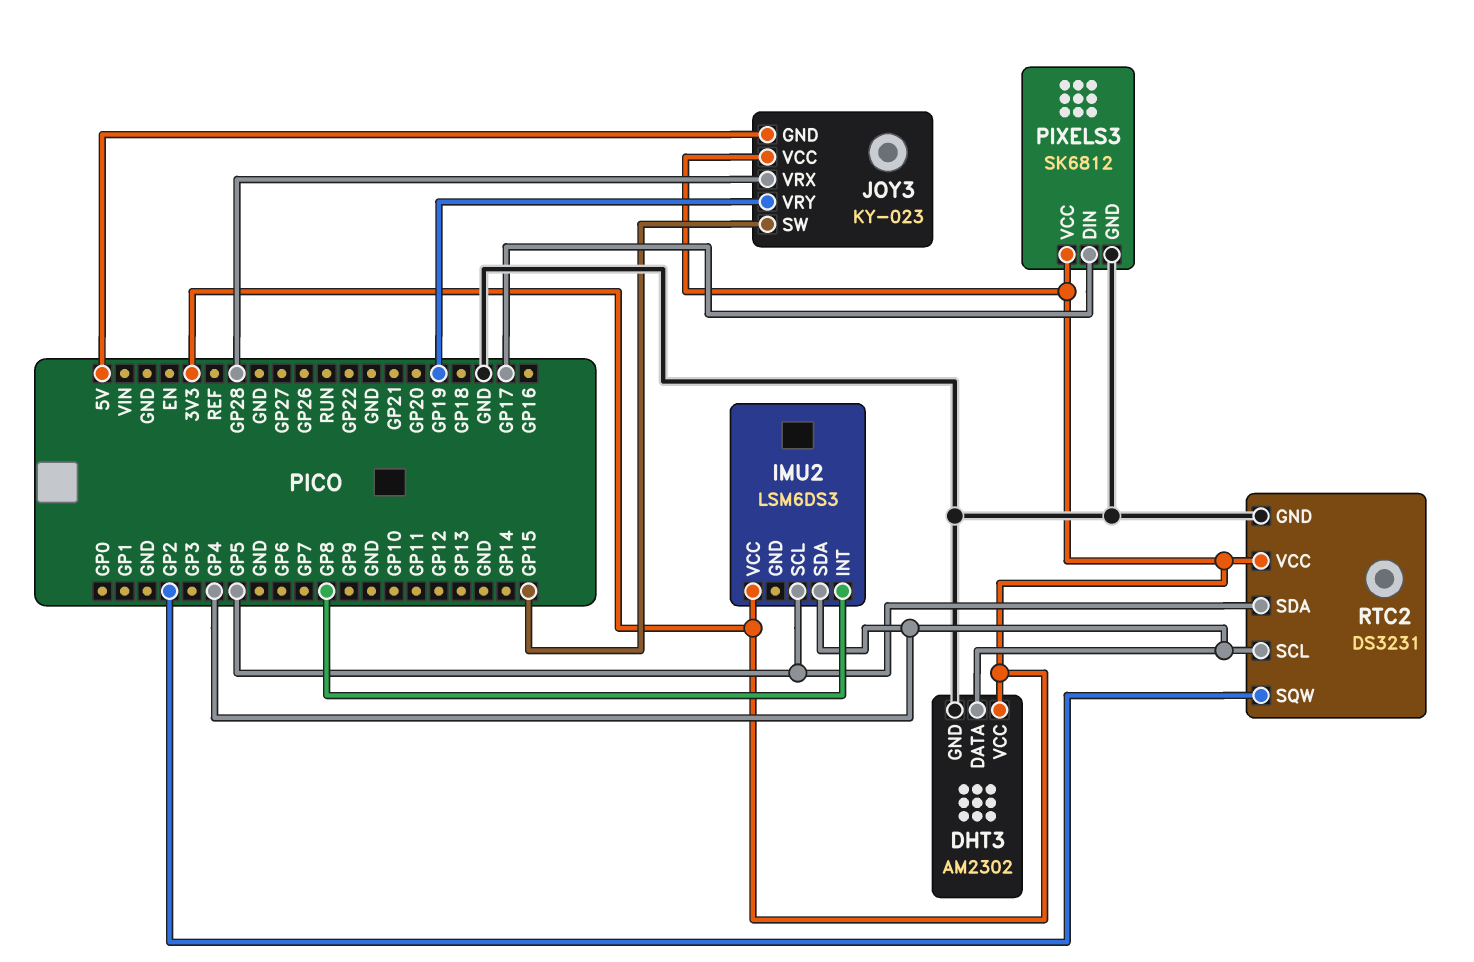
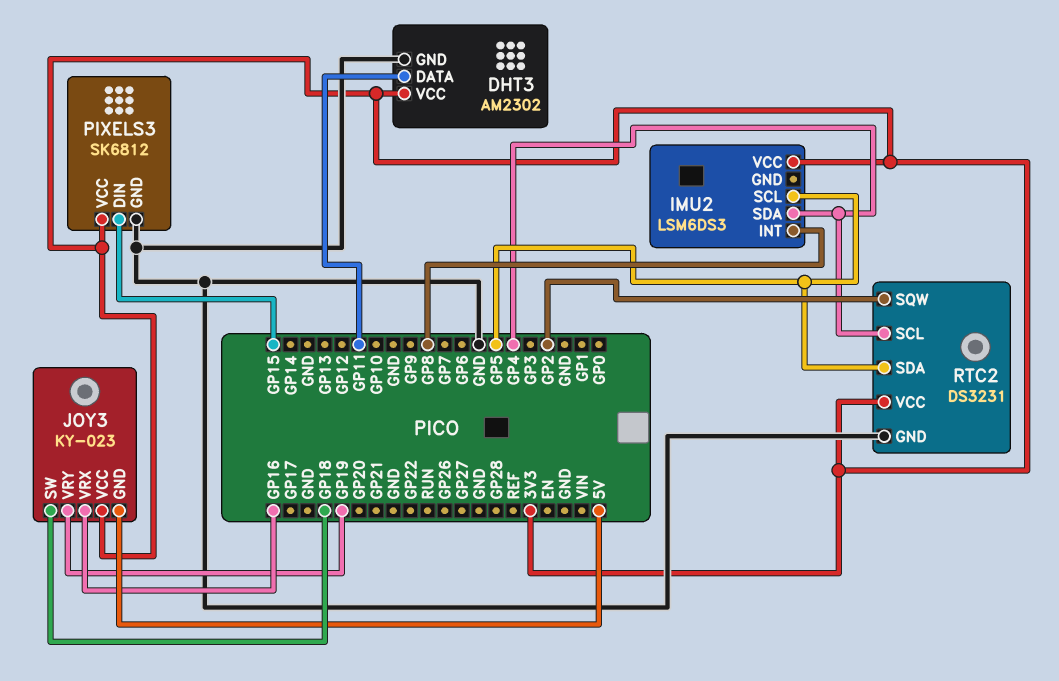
DHT3 pin DATA: GP4 -> GP11
JOY3 pin SW: GP15 -> GP18
JOY3 pin VRX: GP28 -> GP16
PIXELS3 pin DIN: GP17 -> GP15

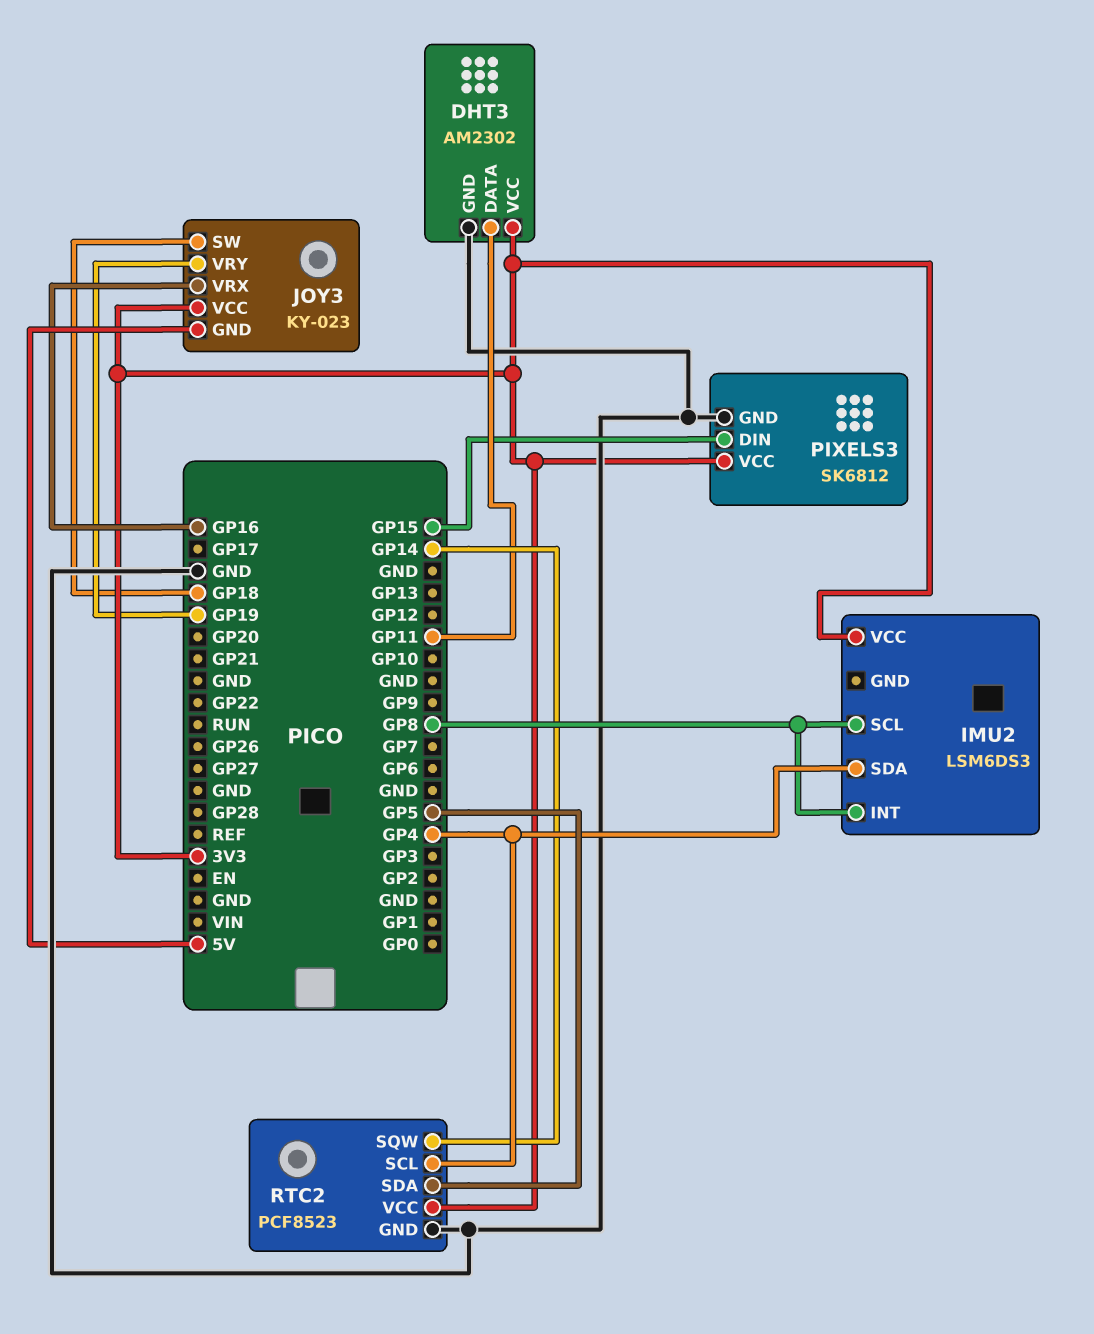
IMU2 pin SCL: GP5 -> GP8
RTC2: DS3231 -> PCF8523
RTC2 pin SQW: GP2 -> GP14

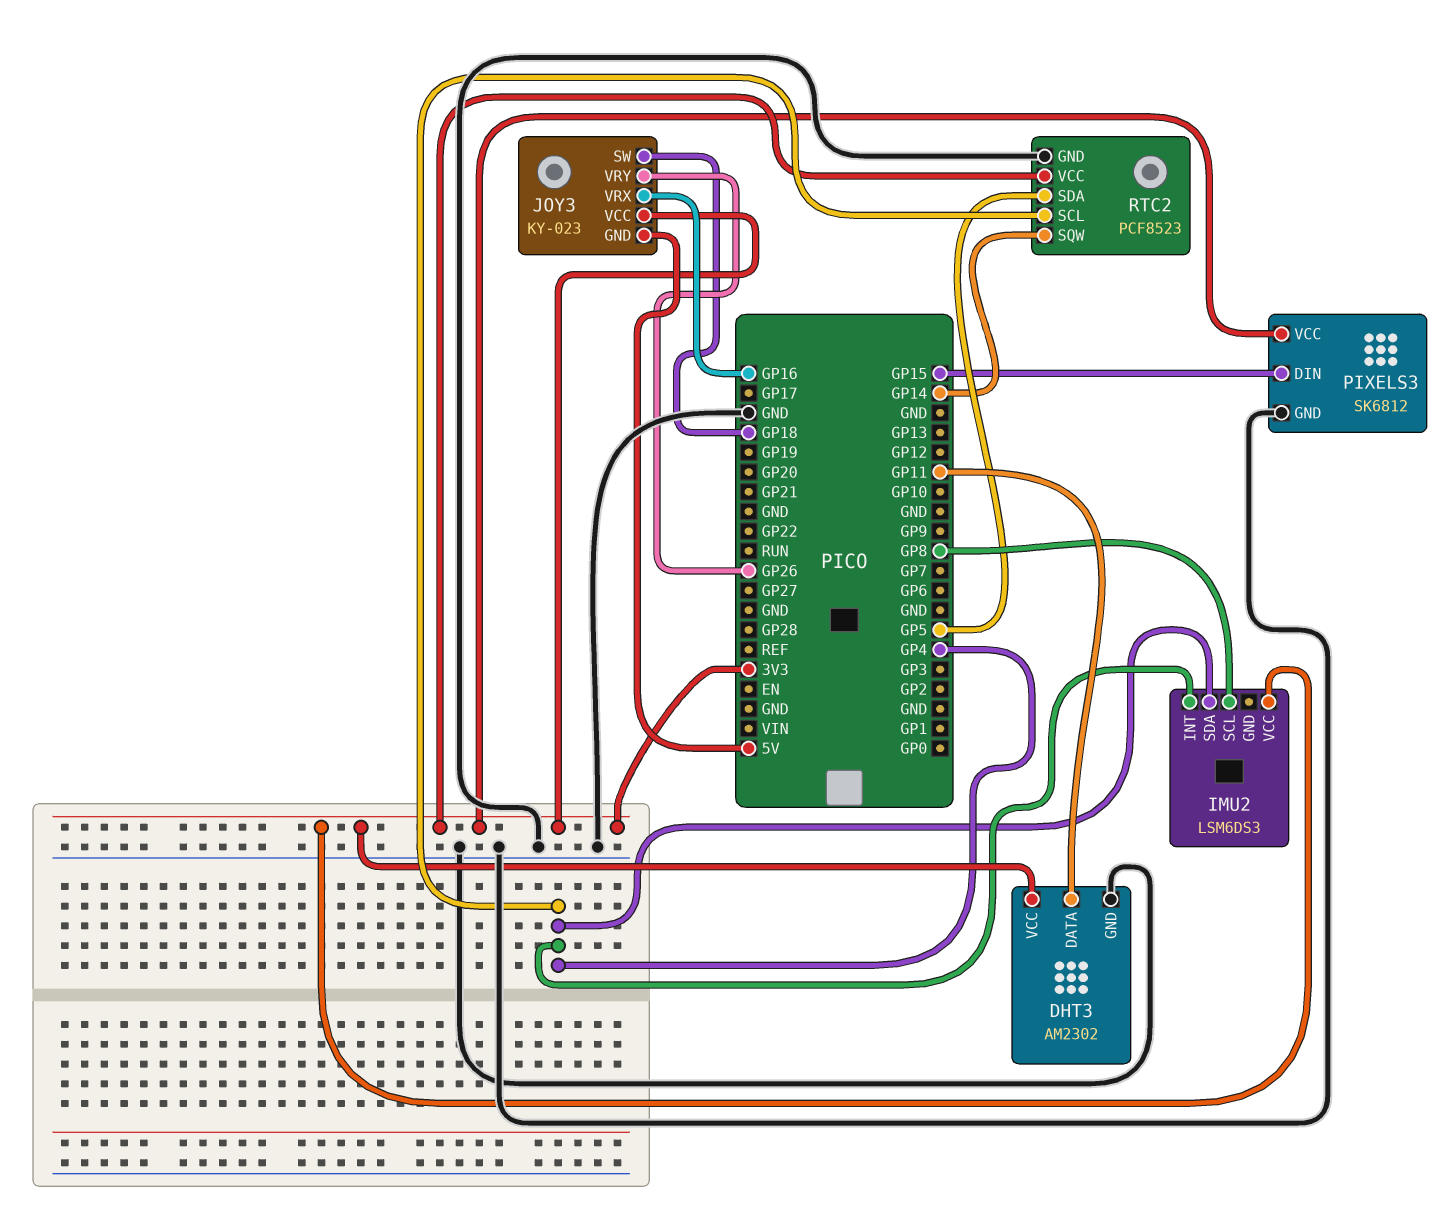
IMU2 pin INT: GP8 -> GP4
JOY3 pin VRY: GP19 -> GP26

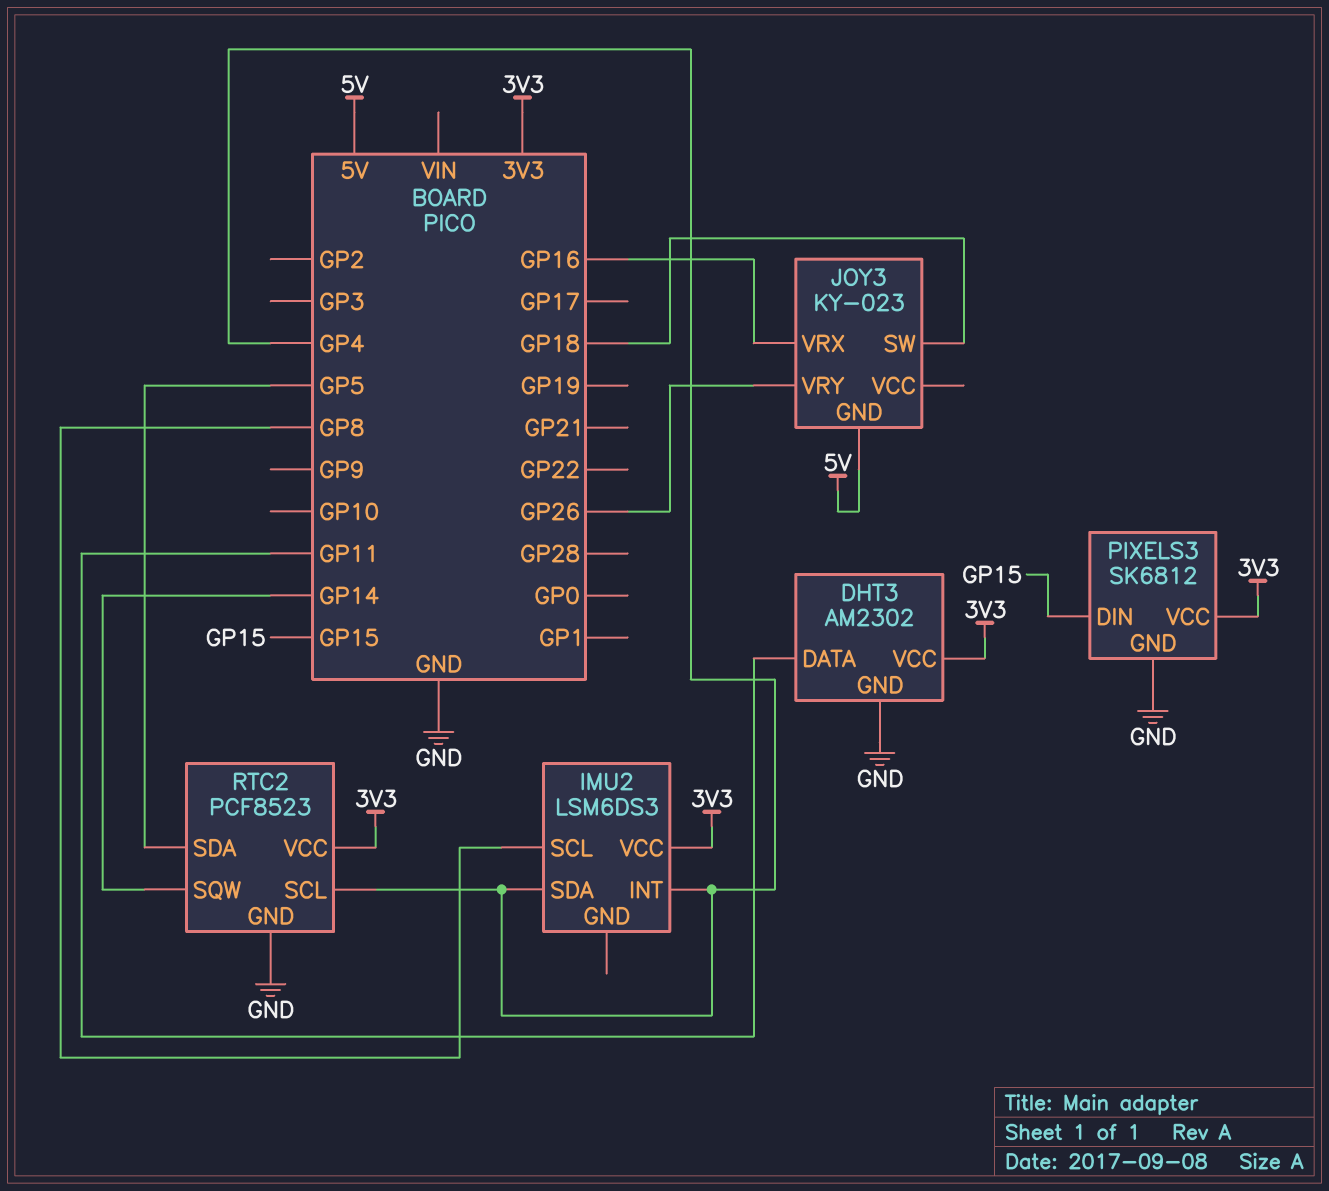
JOY3 pin VCC: 3V3 -> none

